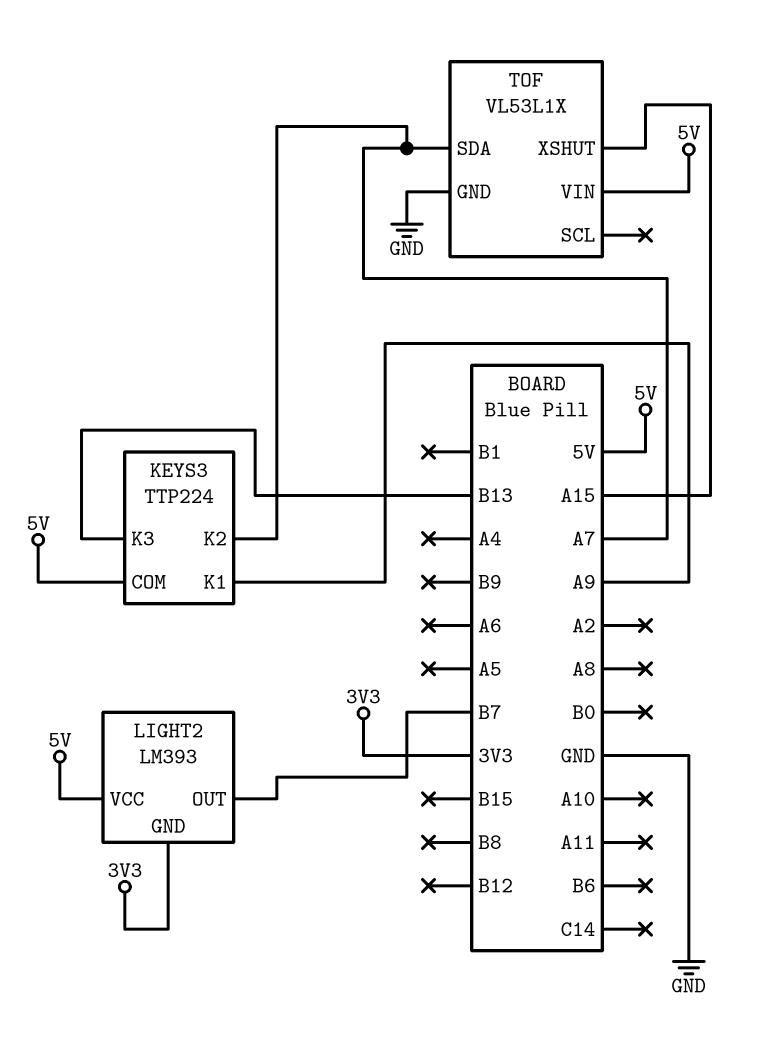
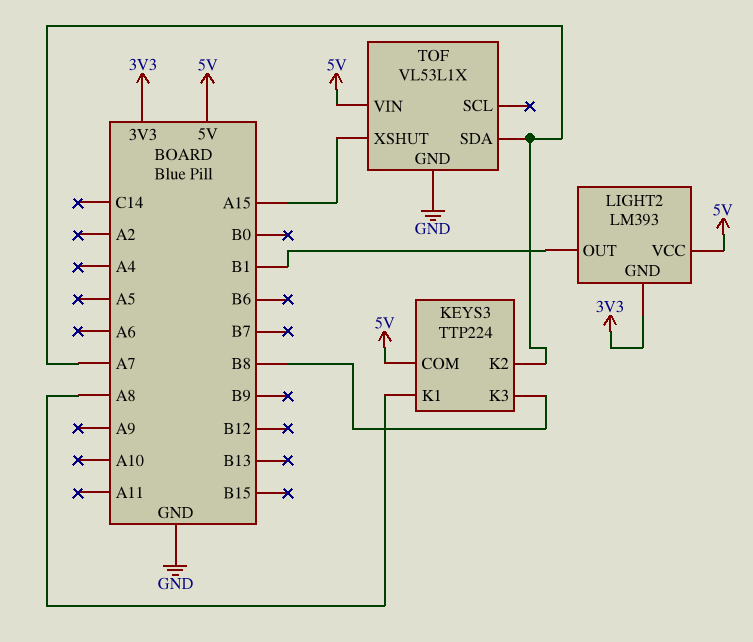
KEYS3 pin K1: A9 -> A8
KEYS3 pin K3: B13 -> B8
LIGHT2 pin OUT: B7 -> B1

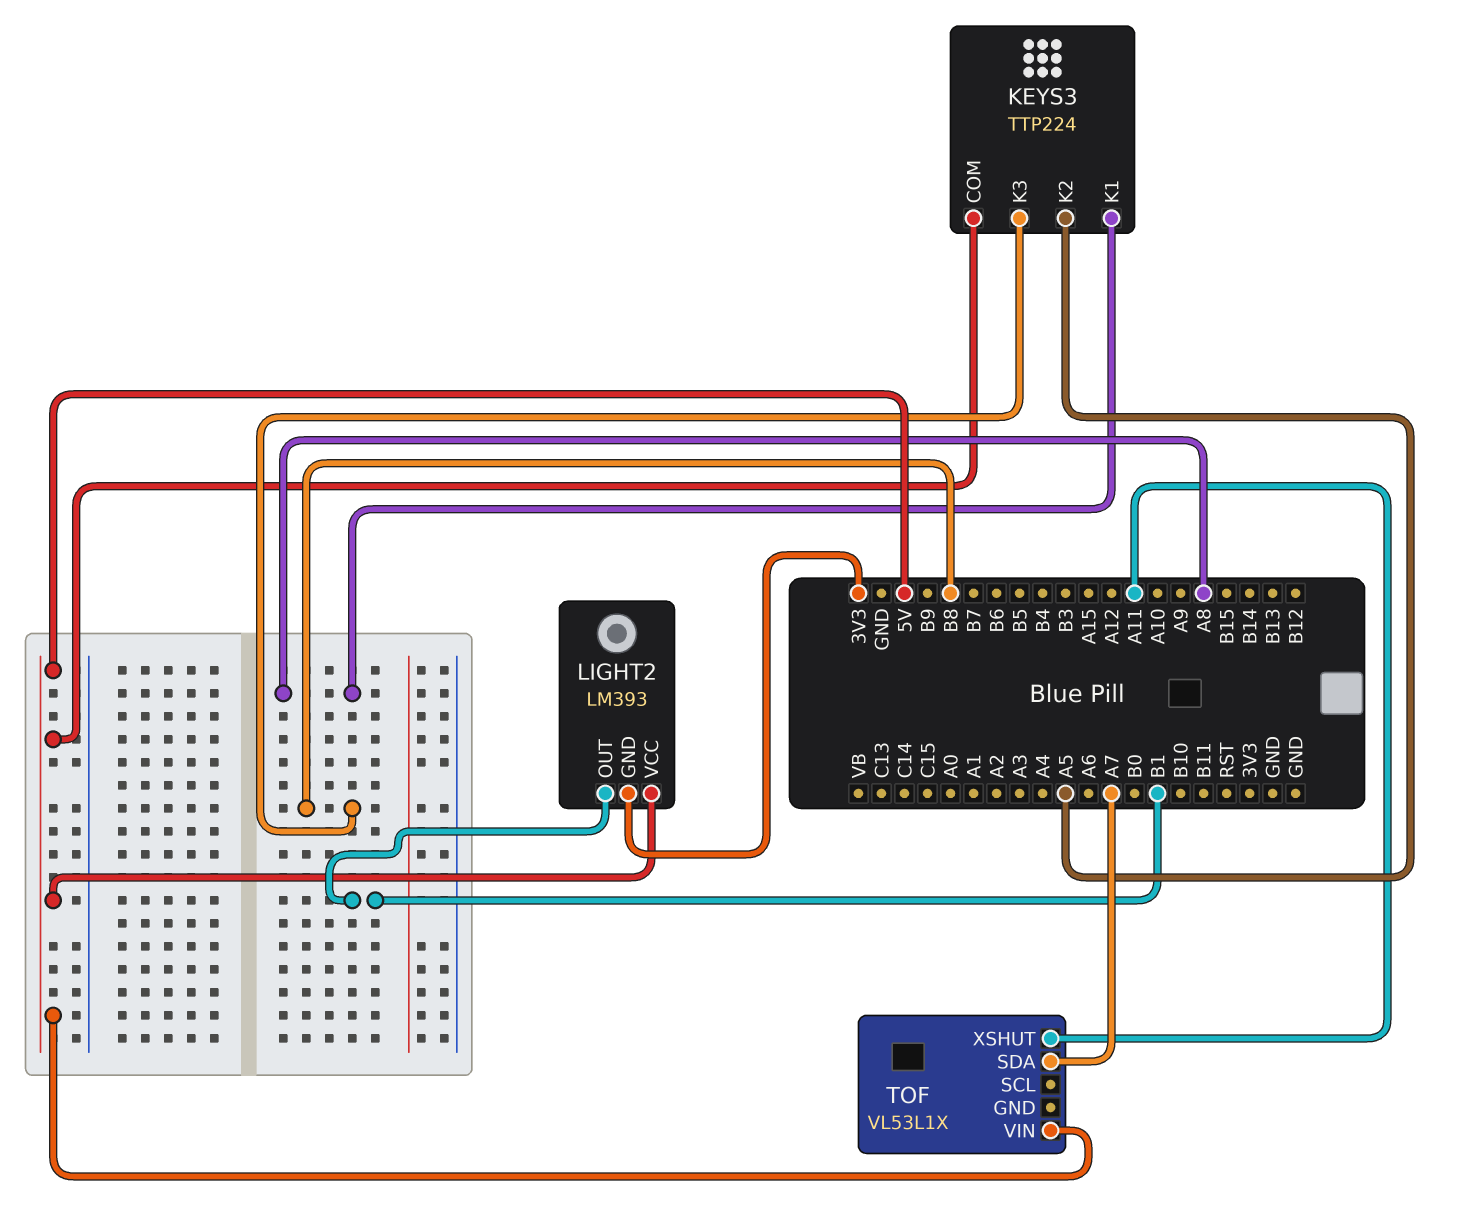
KEYS3 pin K2: A7 -> A5
TOF pin GND: GND -> none
TOF pin XSHUT: A15 -> A11

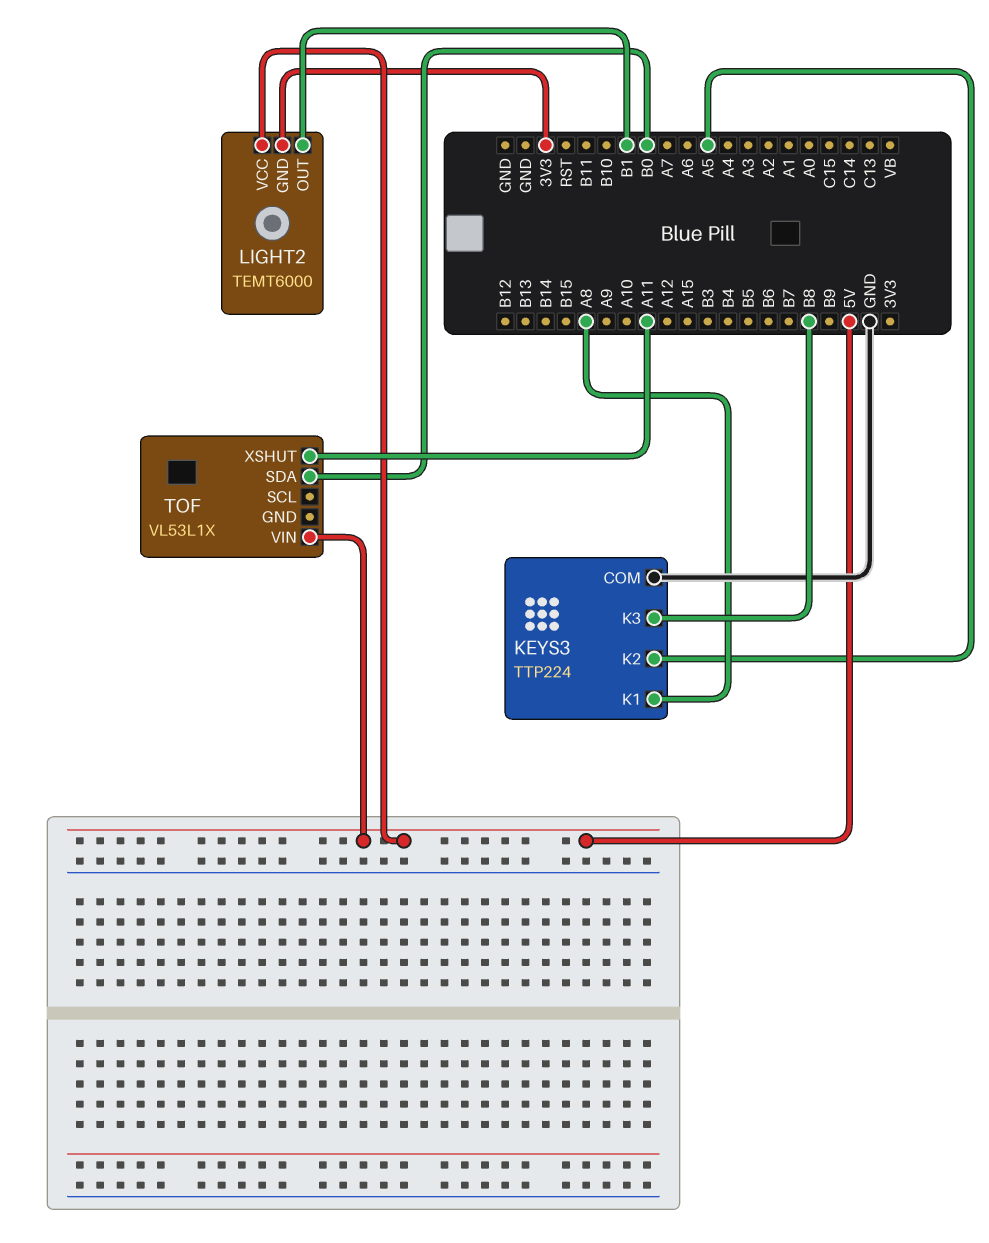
KEYS3 pin COM: 5V -> GND
LIGHT2: LM393 -> TEMT6000
TOF pin SDA: A7 -> B0

